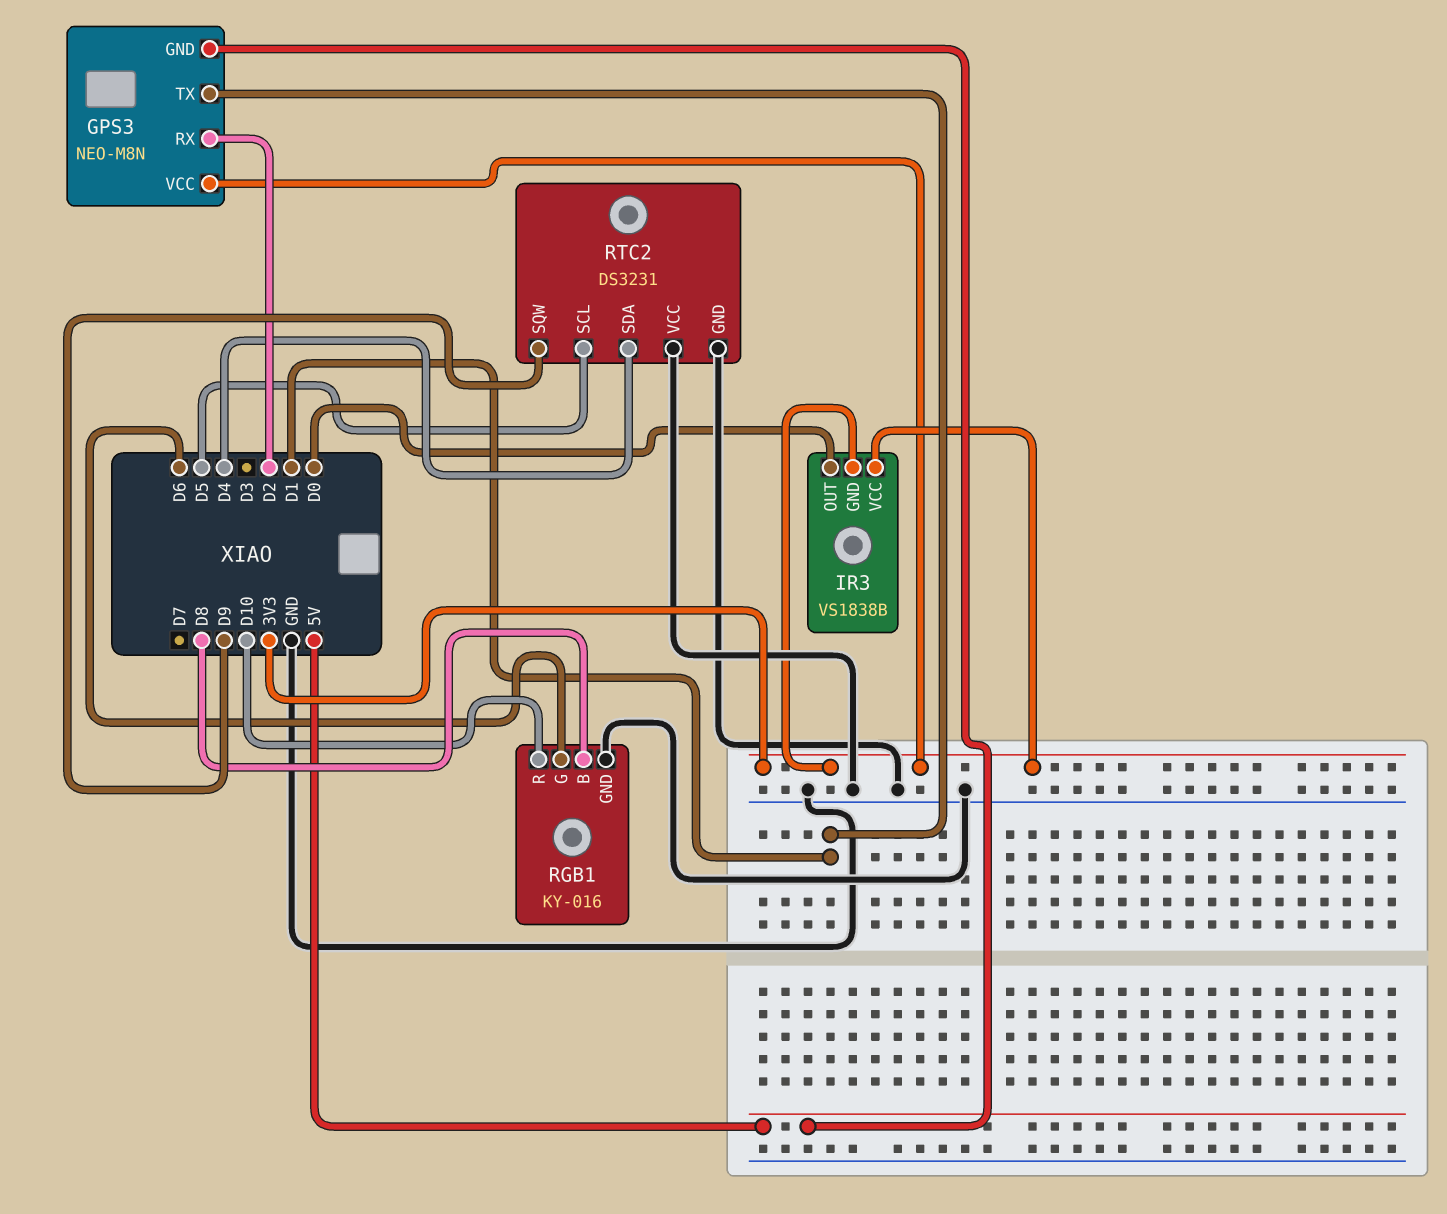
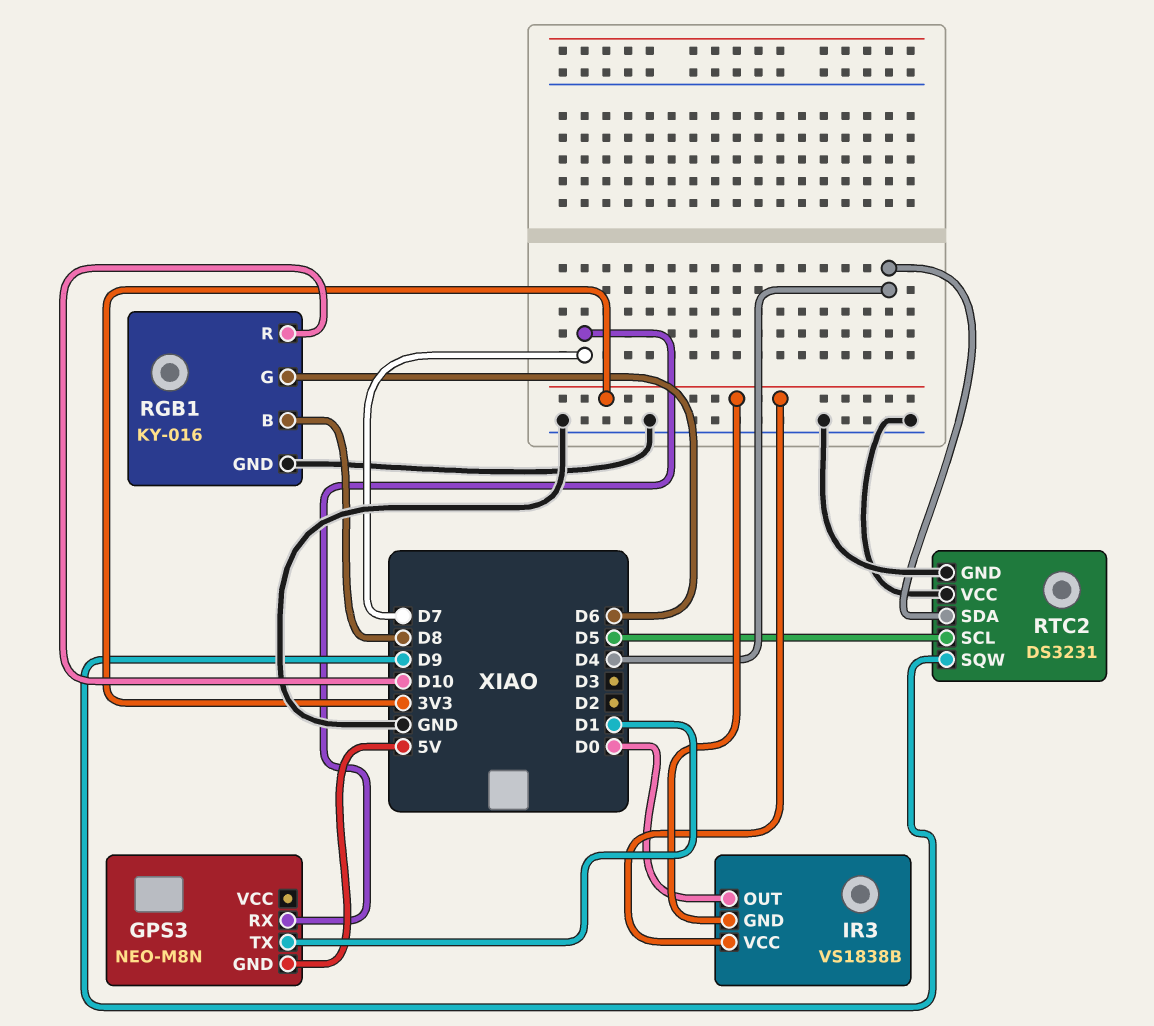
GPS3 pin RX: D2 -> D7
GPS3 pin VCC: 3V3 -> none

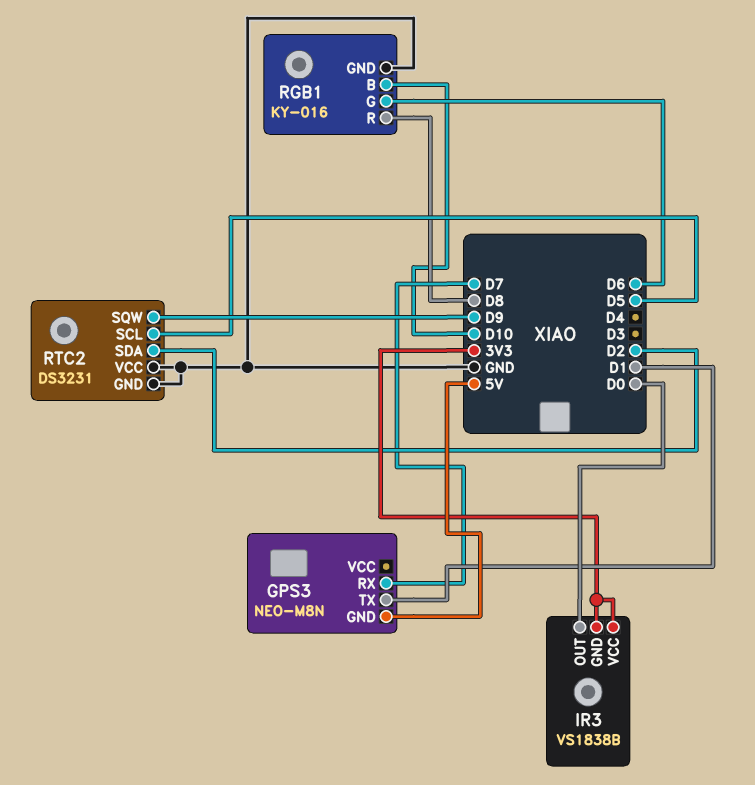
RGB1 pin B: D8 -> D10
RGB1 pin R: D10 -> D8
RTC2 pin SDA: D4 -> D2

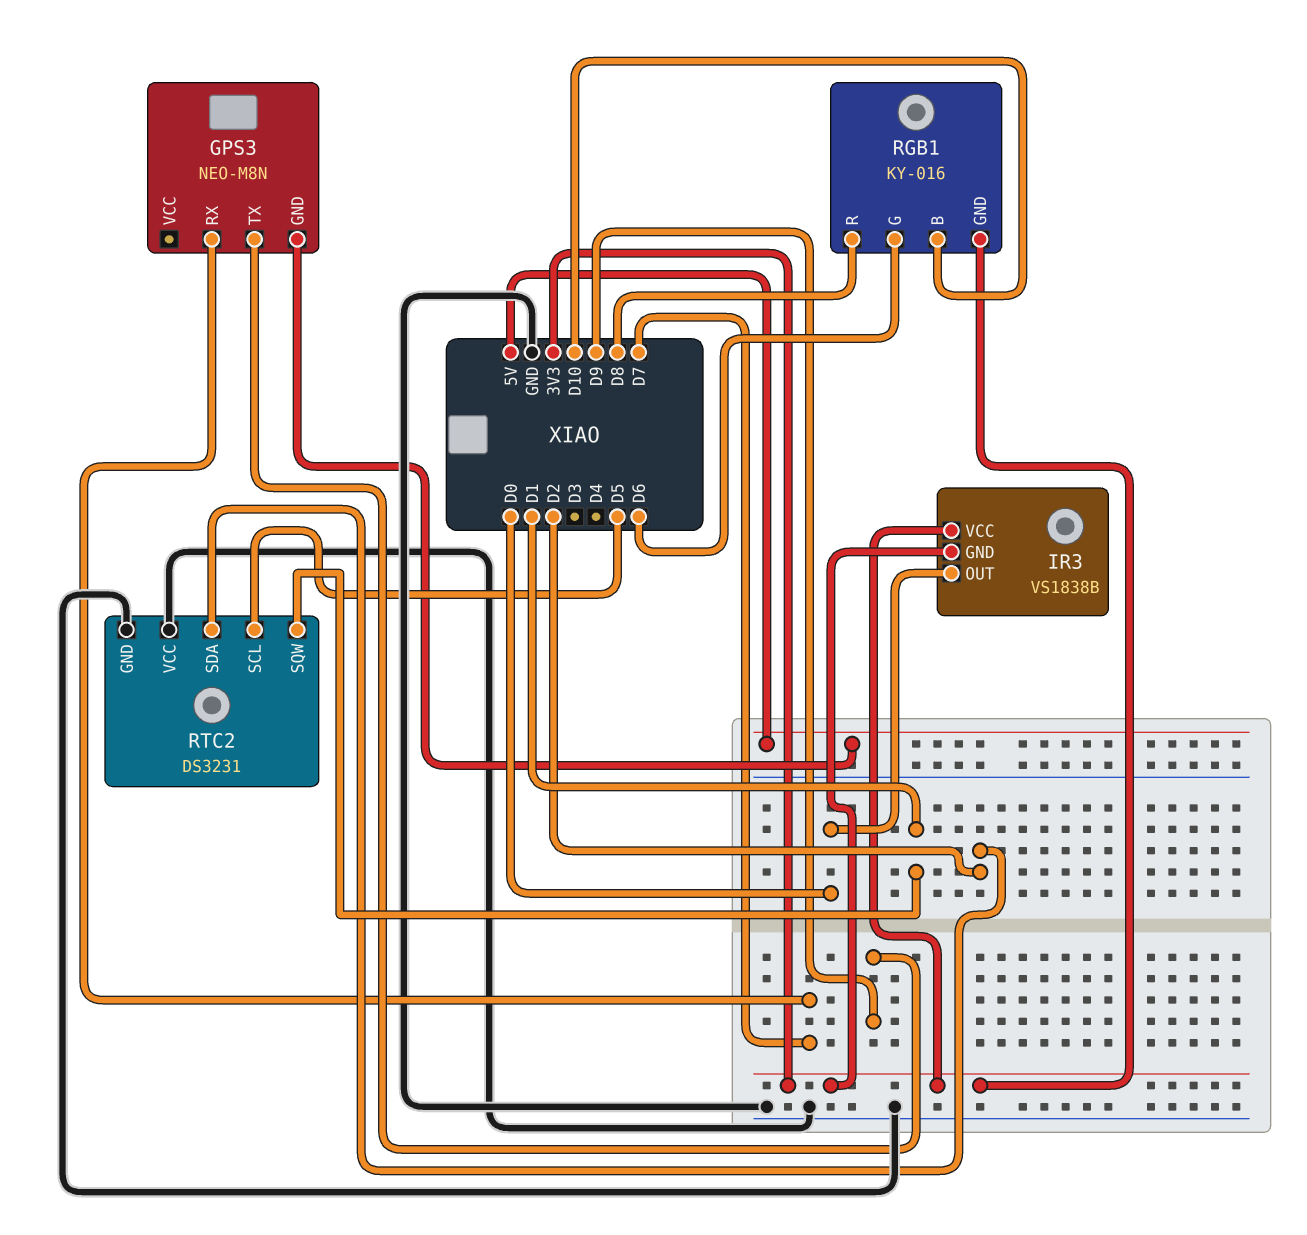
GPS3 pin TX: D1 -> D9
RGB1 pin GND: GND -> 3V3
RTC2 pin SQW: D9 -> D1

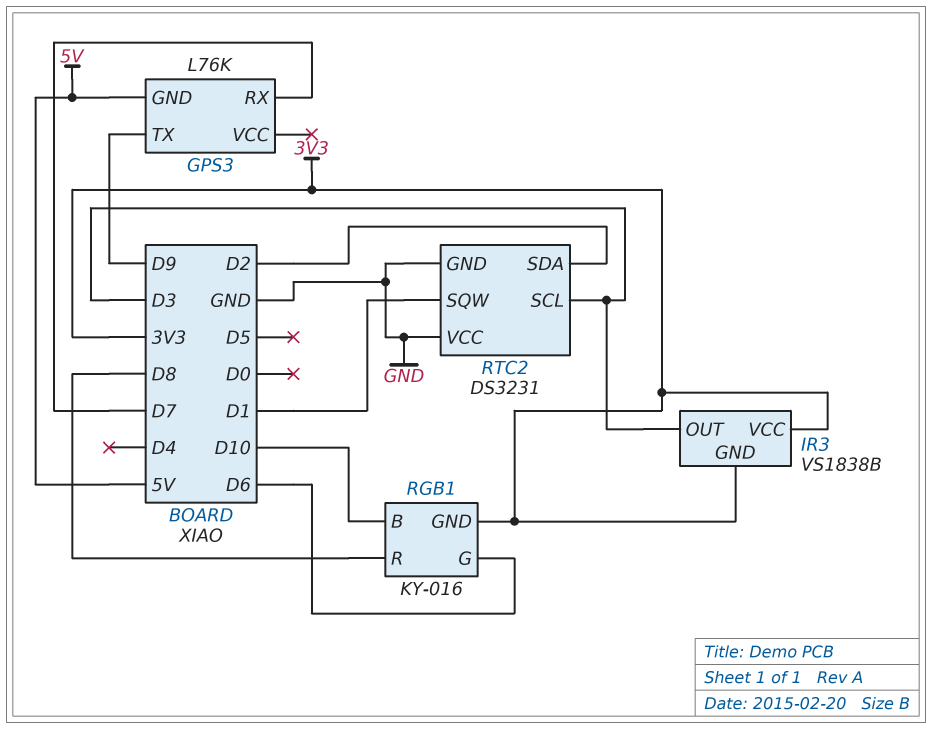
GPS3: NEO-M8N -> L76K
IR3 pin OUT: D0 -> D3
RTC2 pin SCL: D5 -> D3

